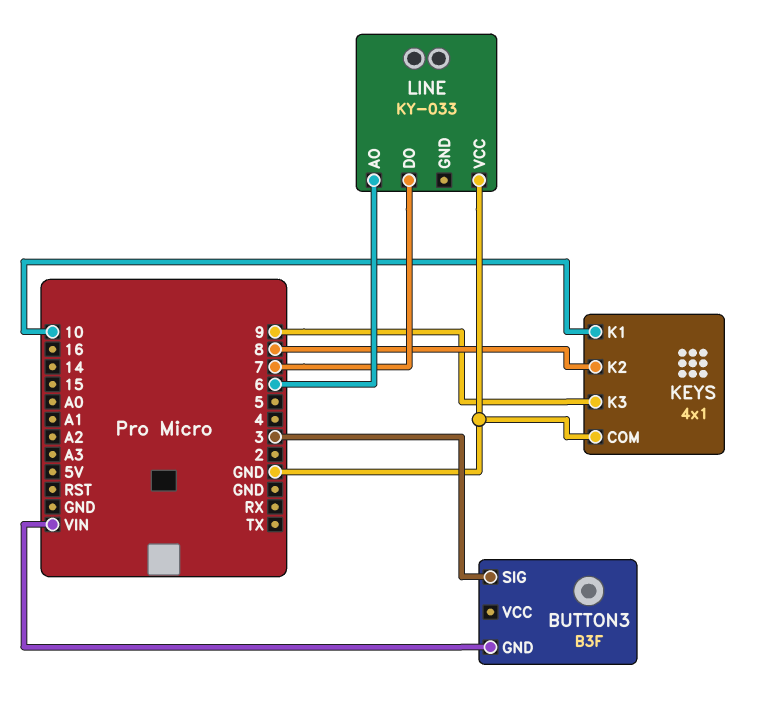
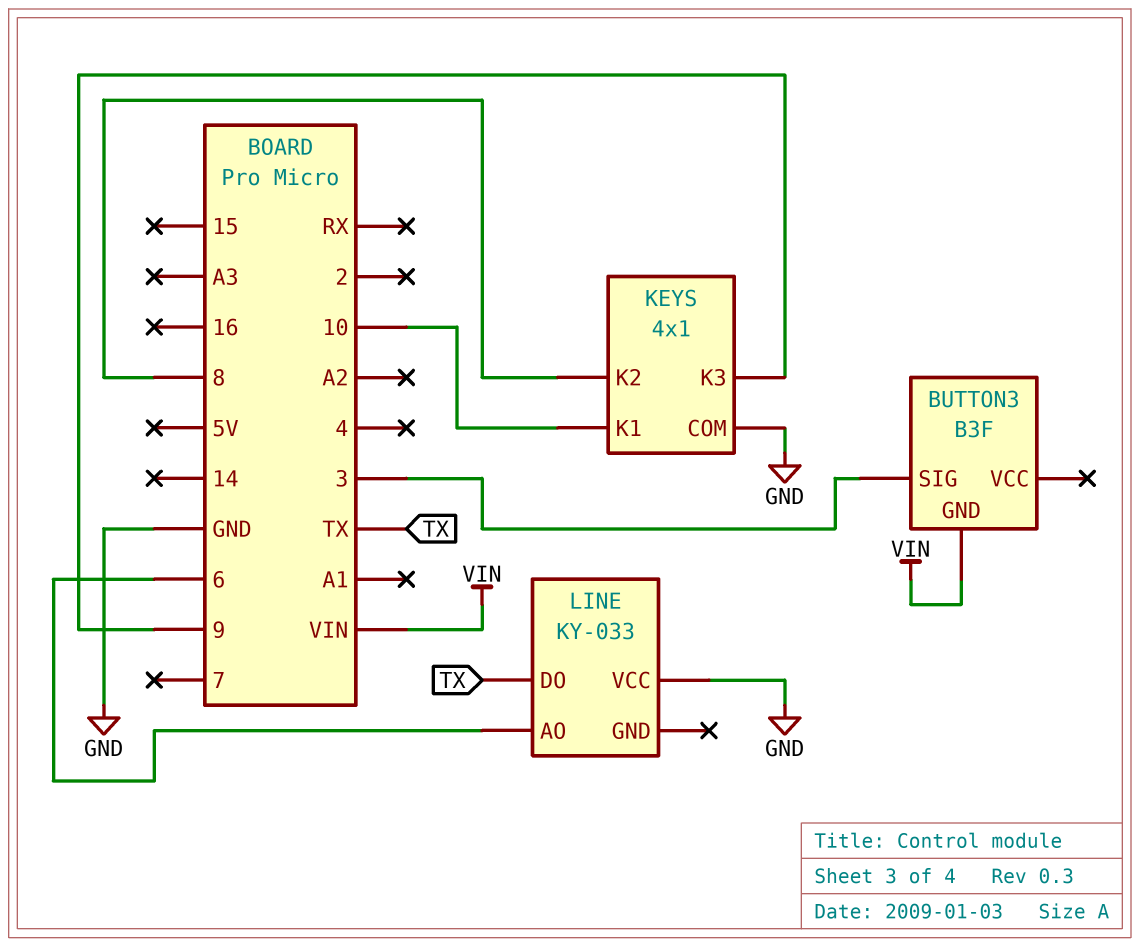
LINE pin DO: 7 -> TX

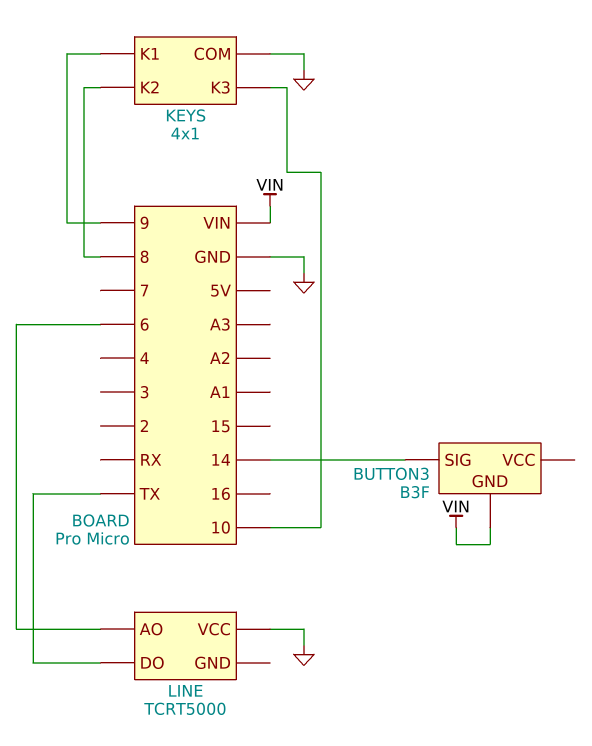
BUTTON3 pin SIG: 3 -> 14
KEYS pin K1: 10 -> 9
KEYS pin K3: 9 -> 10
LINE: KY-033 -> TCRT5000

